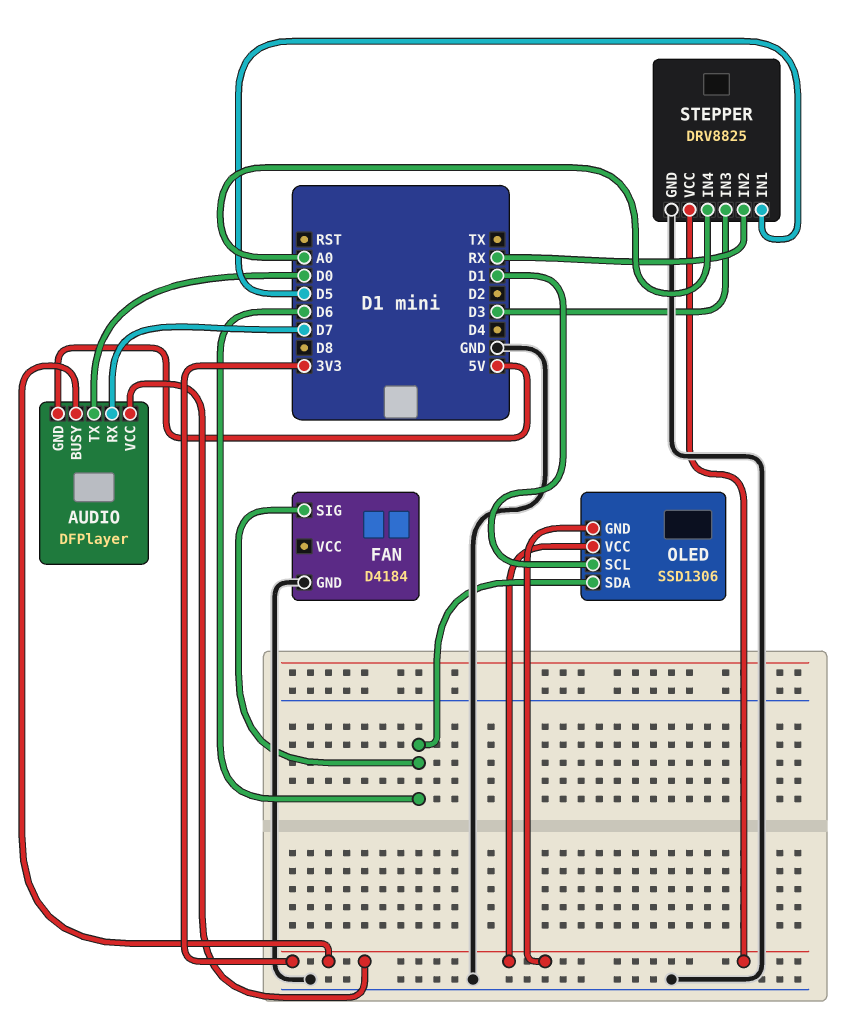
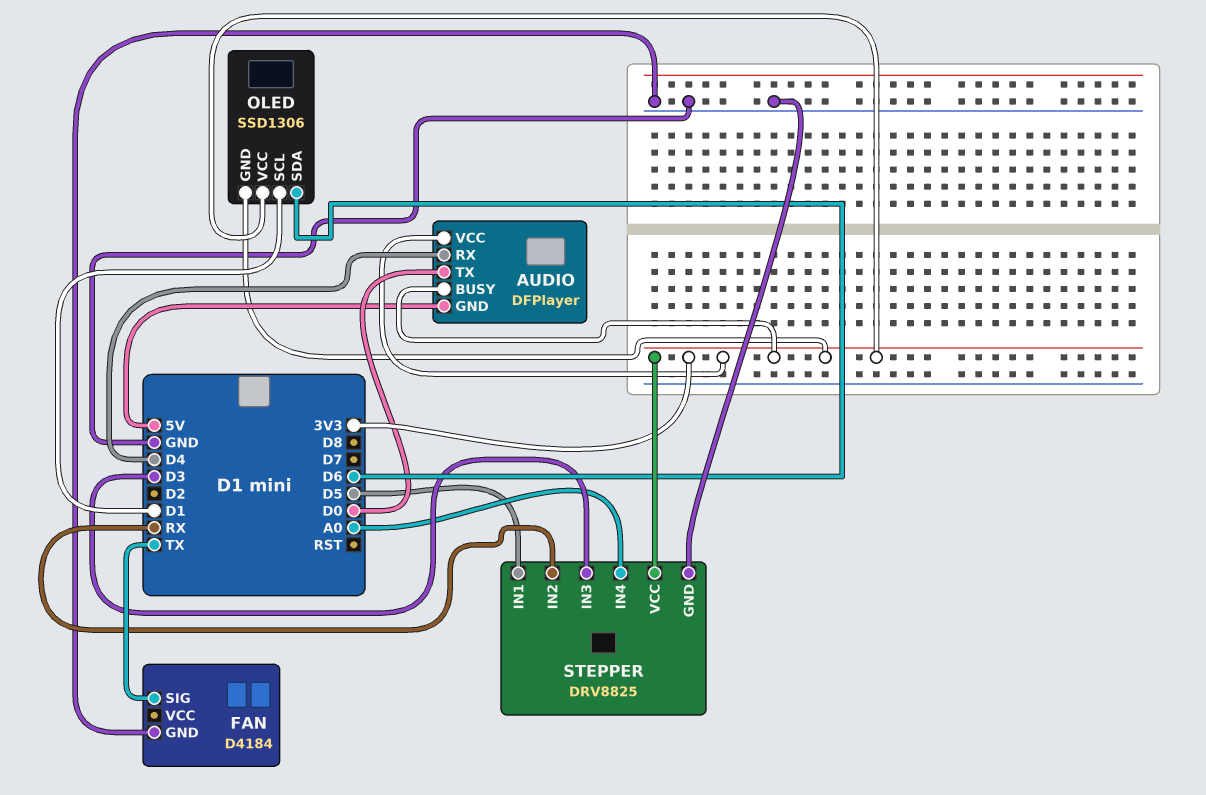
AUDIO pin RX: D7 -> D4
FAN pin SIG: D6 -> TX

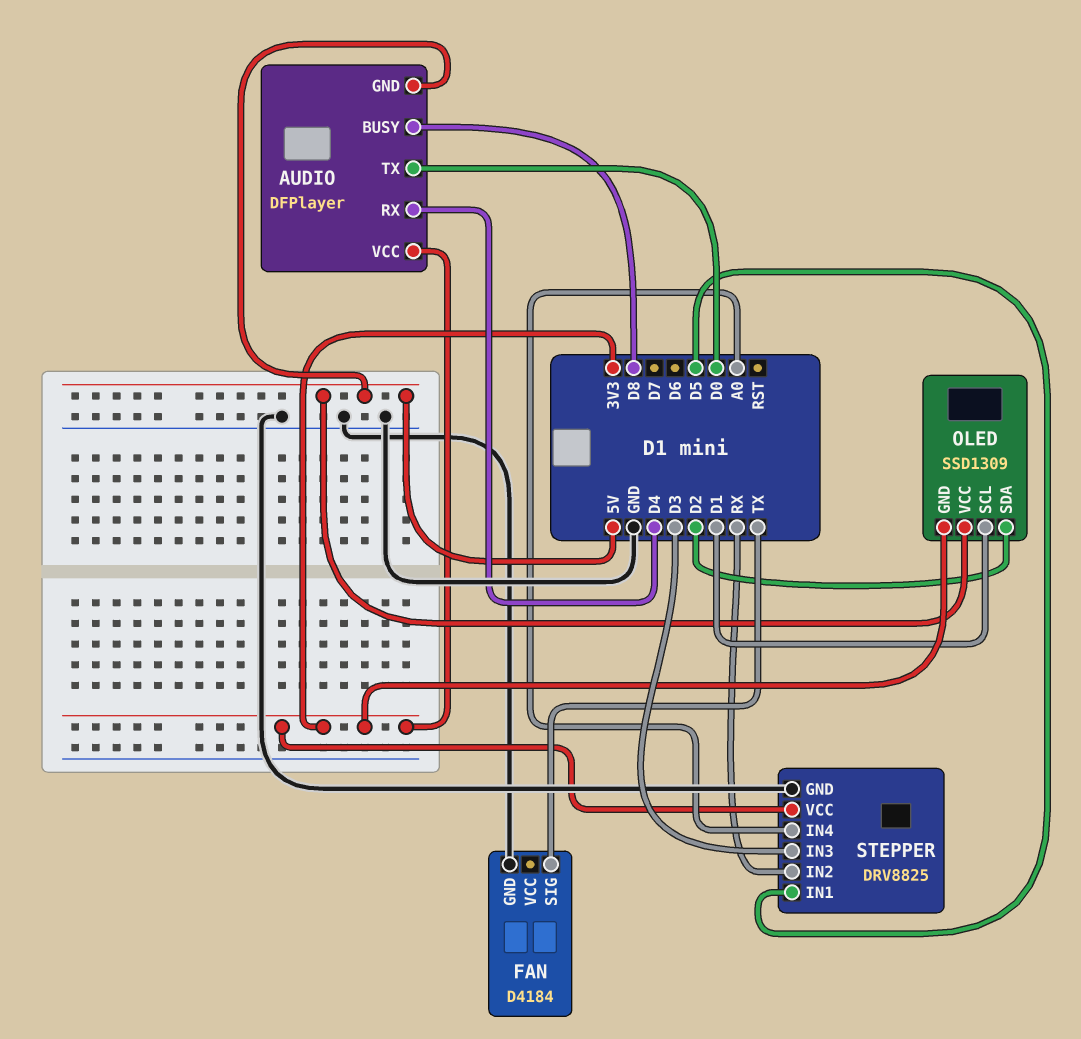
AUDIO pin BUSY: 3V3 -> D8
OLED: SSD1306 -> SSD1309
OLED pin SDA: D6 -> D2
OLED pin VCC: 3V3 -> 5V

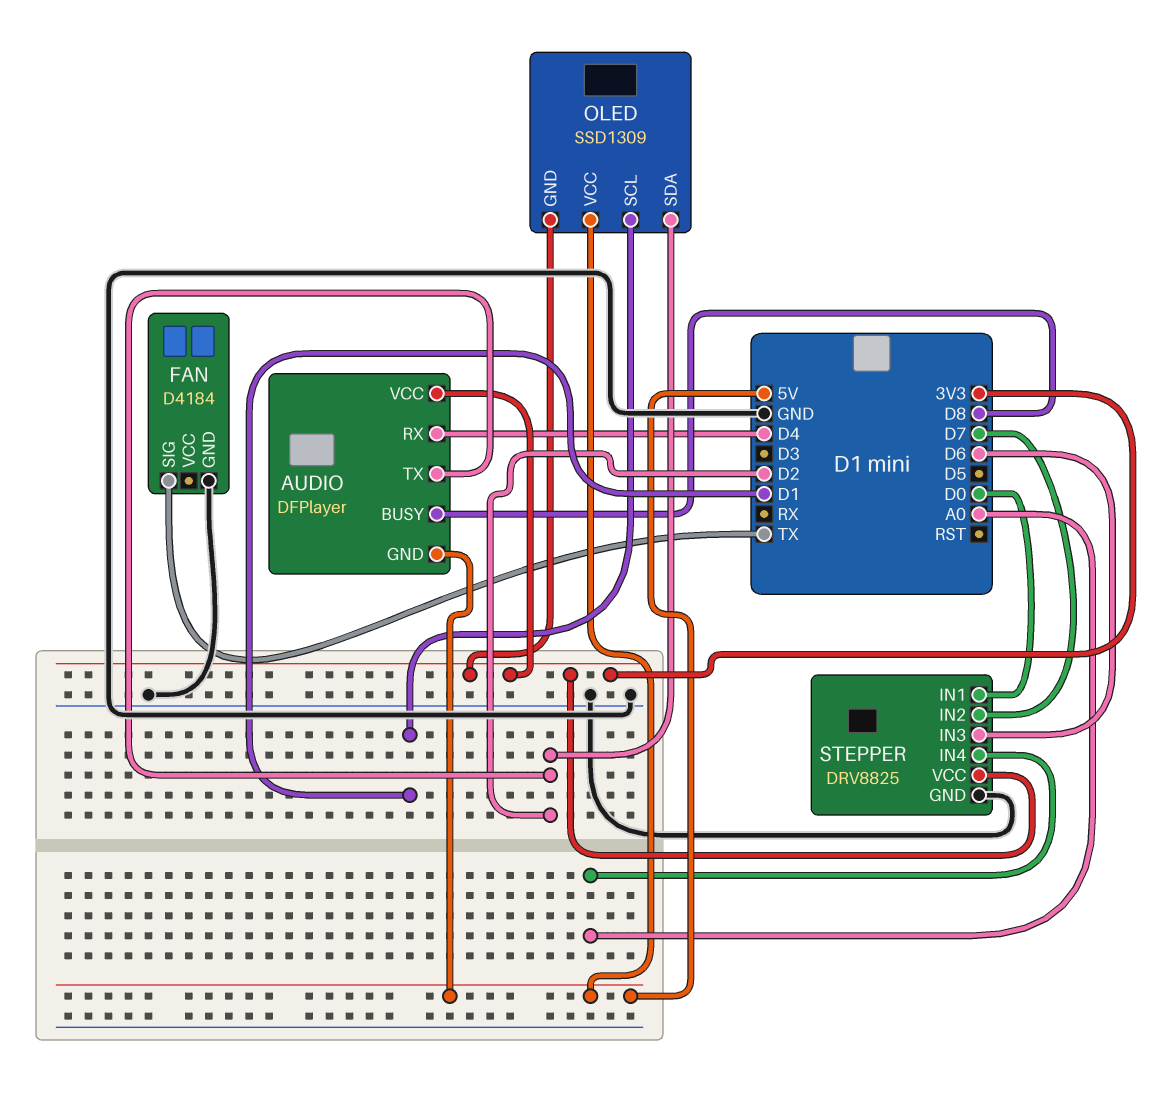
AUDIO pin TX: D0 -> D2
STEPPER pin IN1: D5 -> D0
STEPPER pin IN2: RX -> D7
STEPPER pin IN3: D3 -> D6

